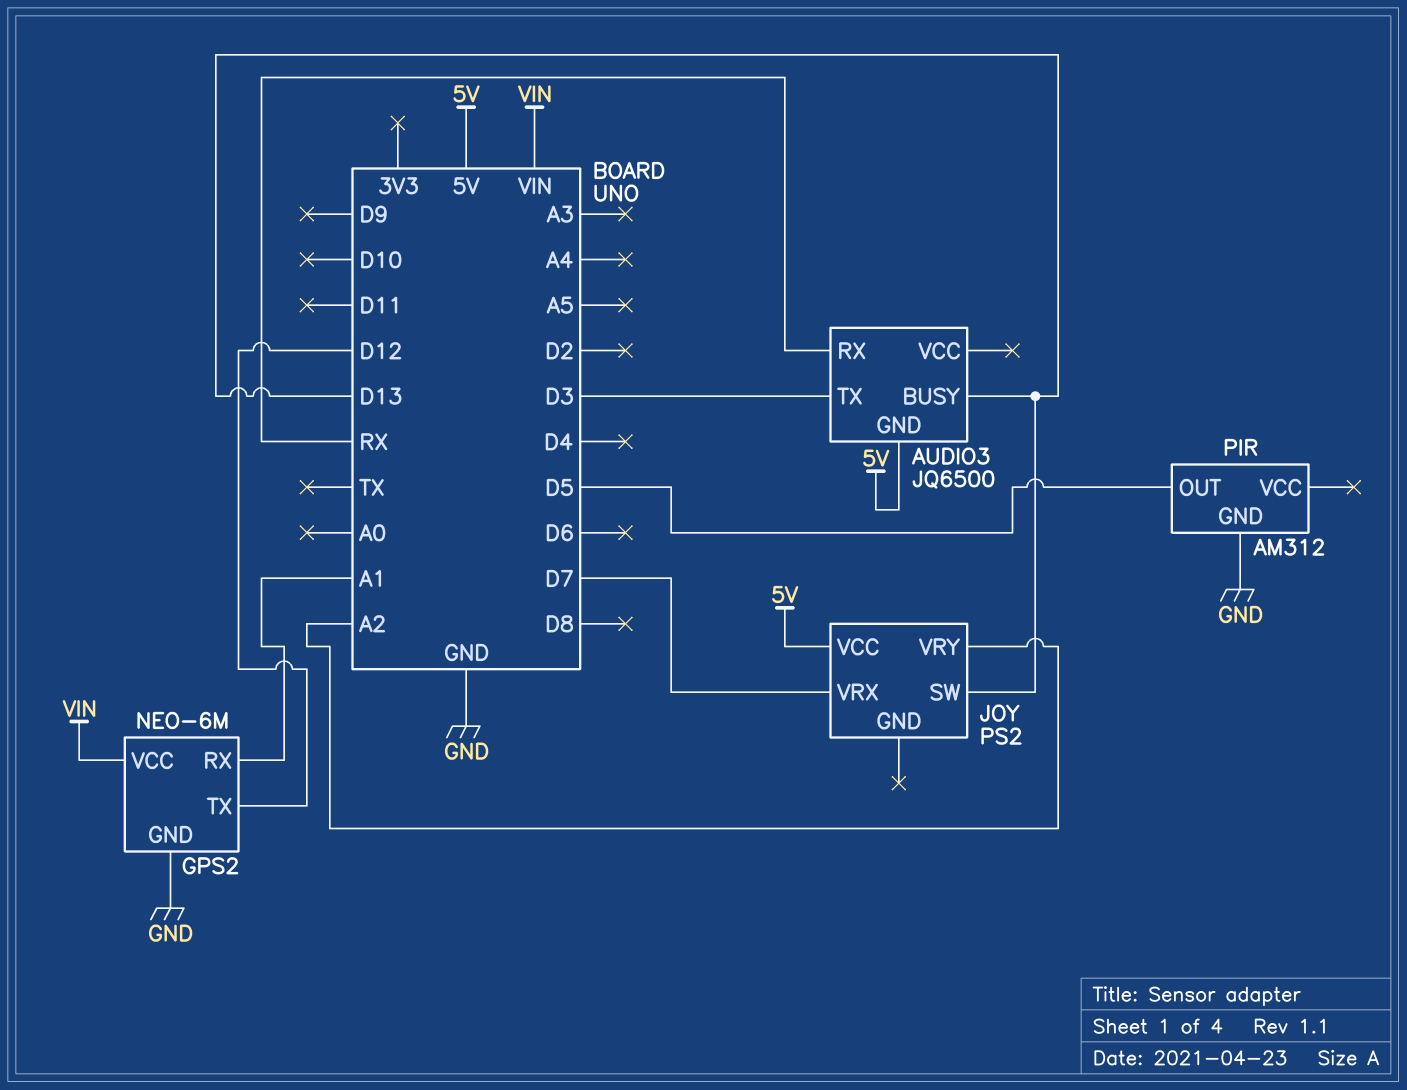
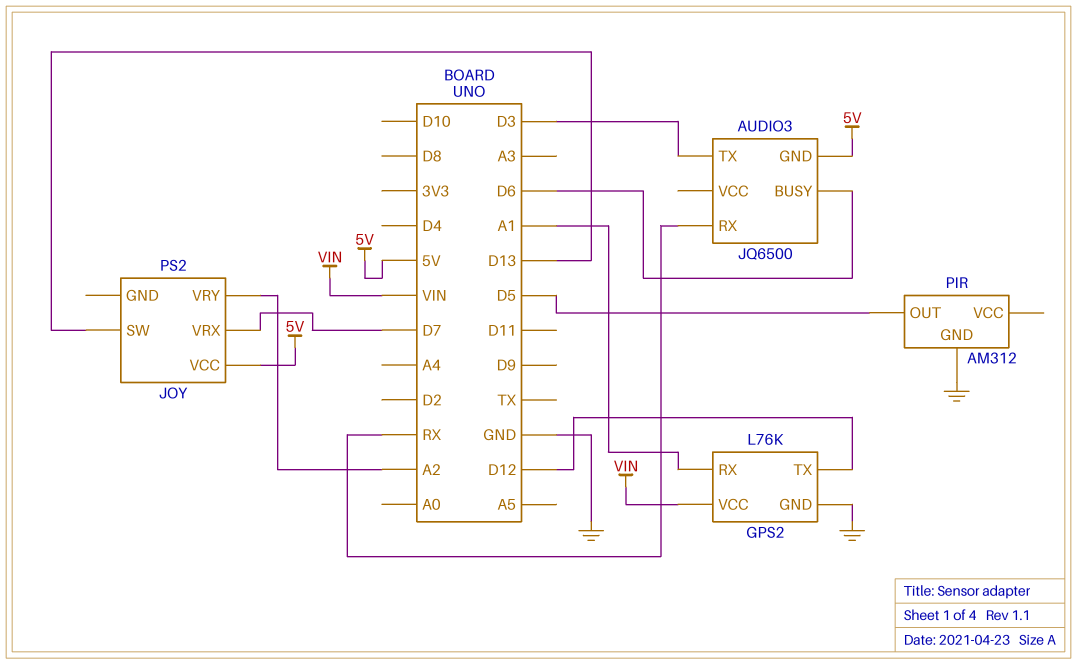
AUDIO3 pin BUSY: D13 -> D6
GPS2: NEO-6M -> L76K

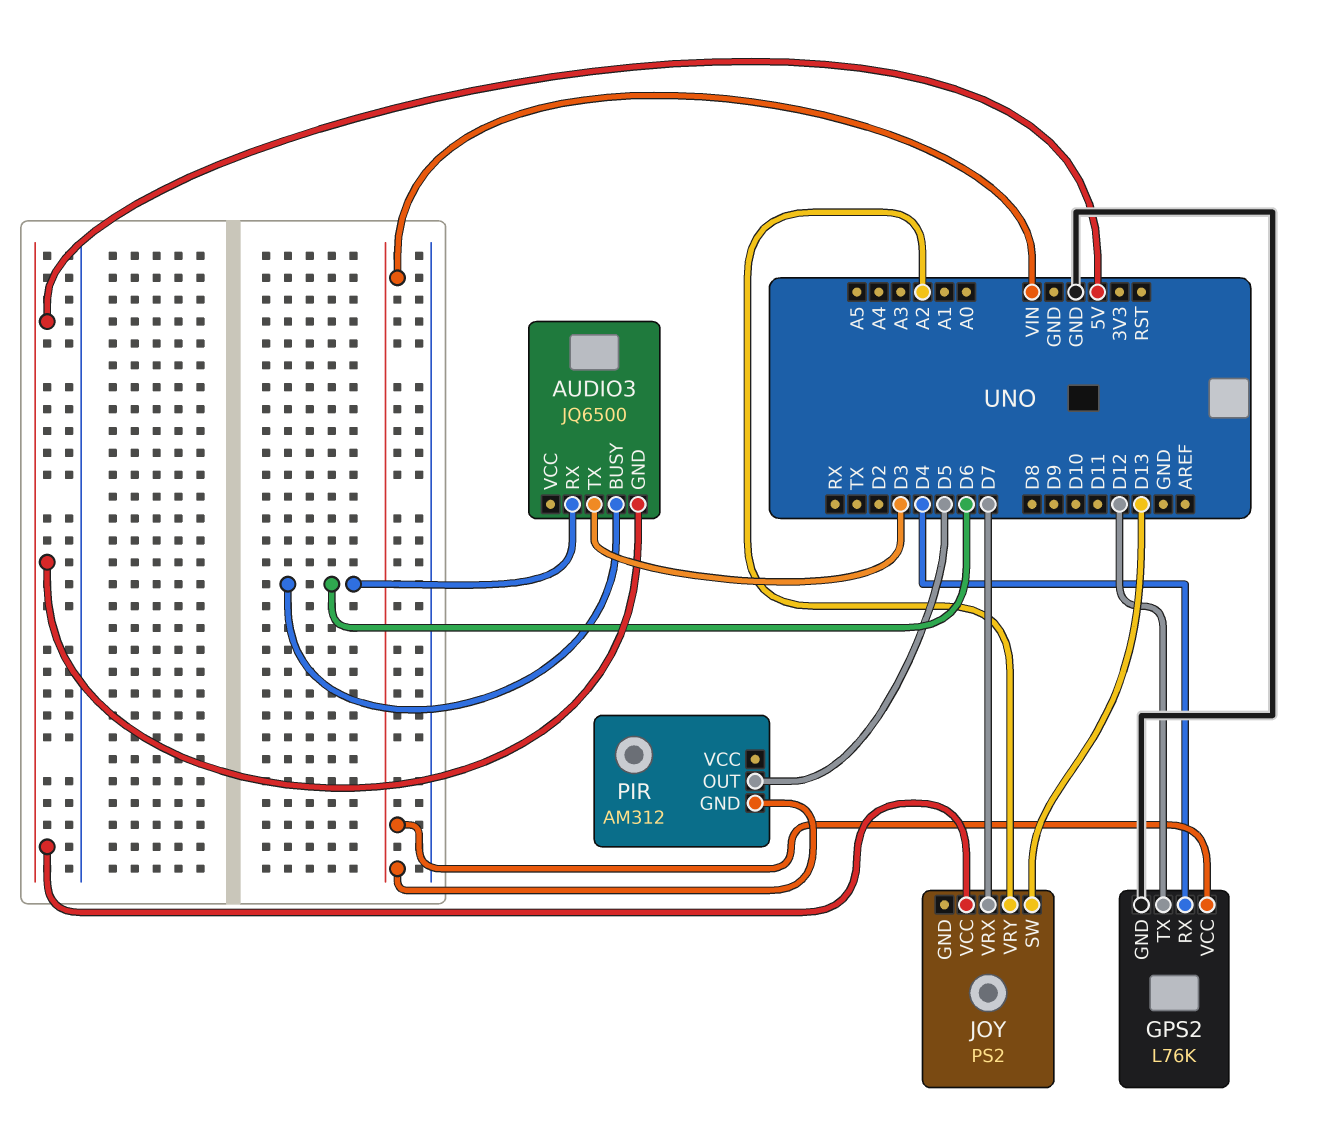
AUDIO3 pin RX: RX -> D6
GPS2 pin RX: A1 -> D4
PIR pin GND: GND -> VIN

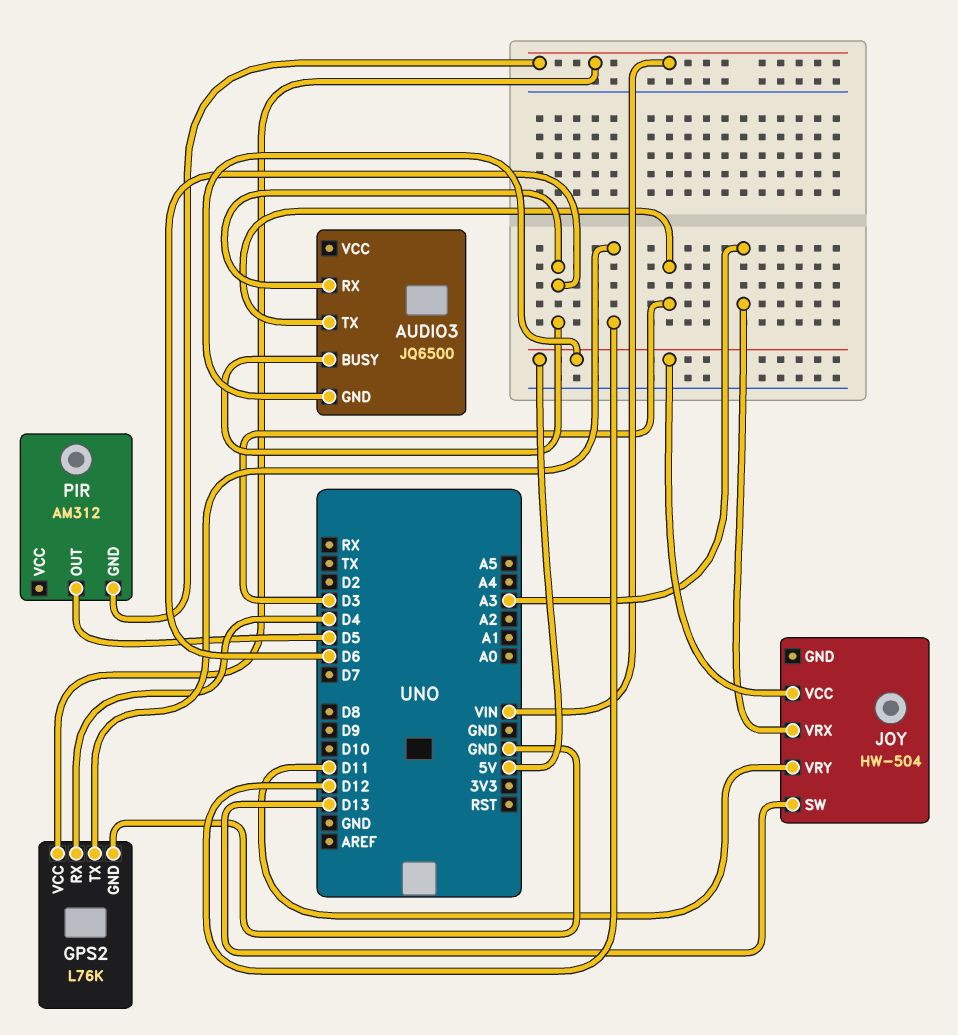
JOY: PS2 -> HW-504
JOY pin VRX: D7 -> A3
JOY pin VRY: A2 -> D11

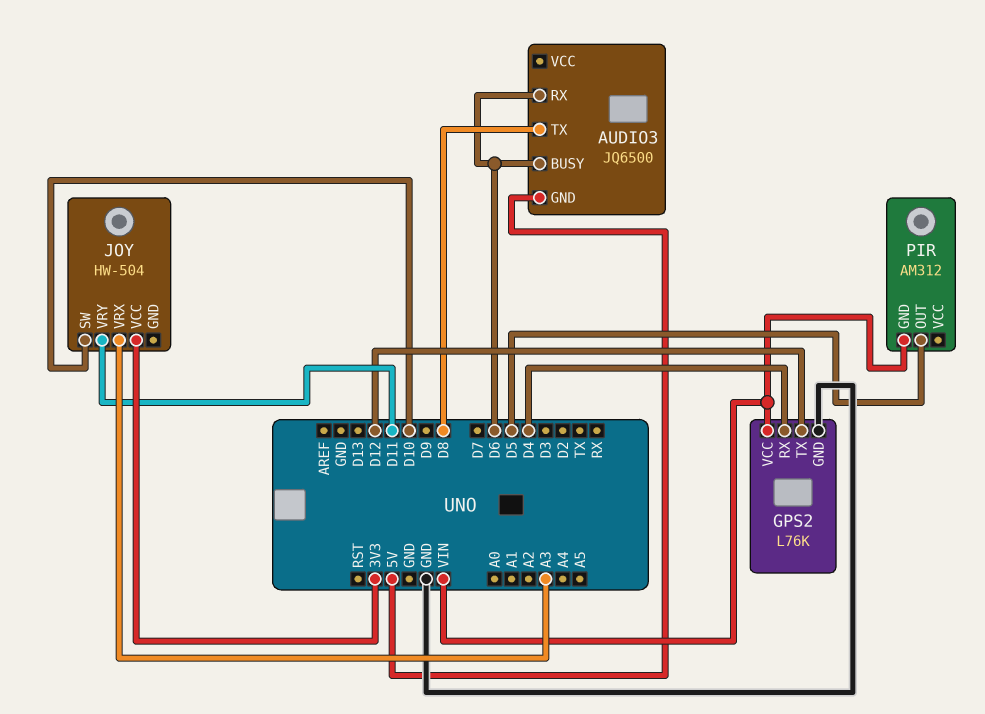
AUDIO3 pin TX: D3 -> D8
JOY pin SW: D13 -> D10
JOY pin VCC: 5V -> 3V3

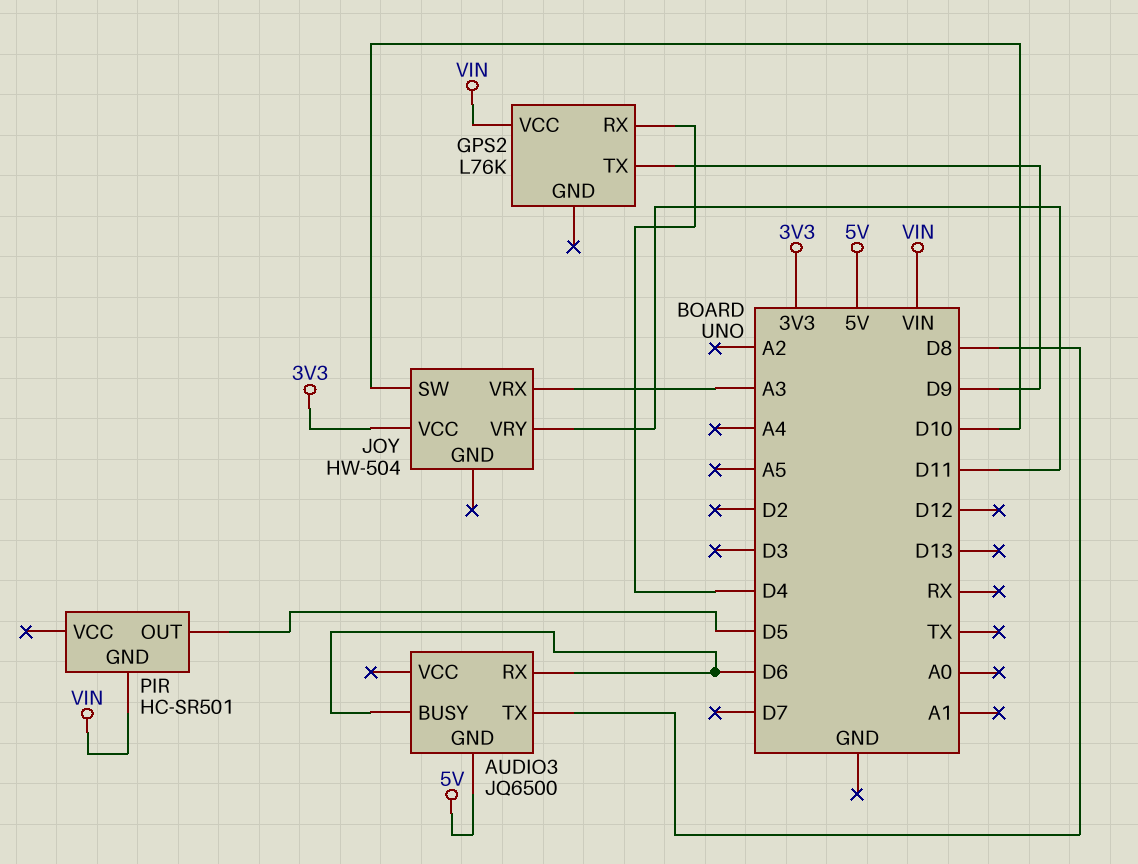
GPS2 pin GND: GND -> none
GPS2 pin TX: D12 -> D9
PIR: AM312 -> HC-SR501

